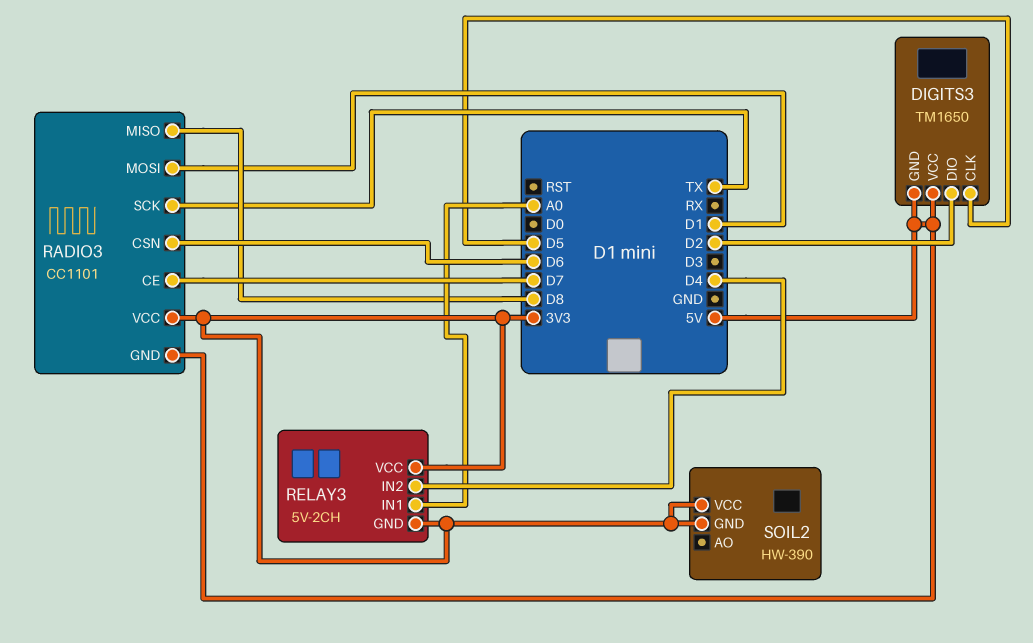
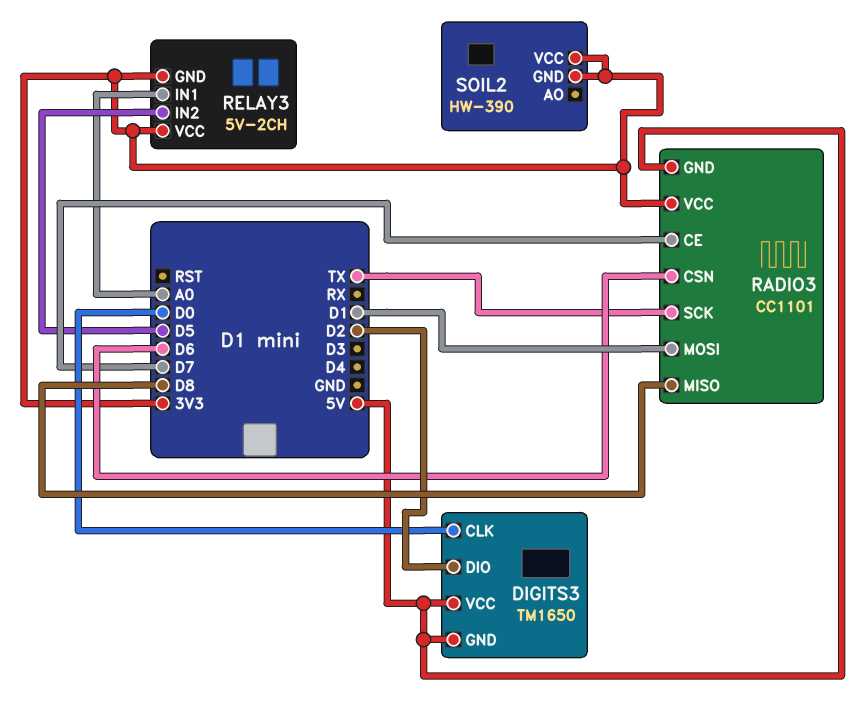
DIGITS3 pin CLK: D5 -> D0
RELAY3 pin IN2: D4 -> D5

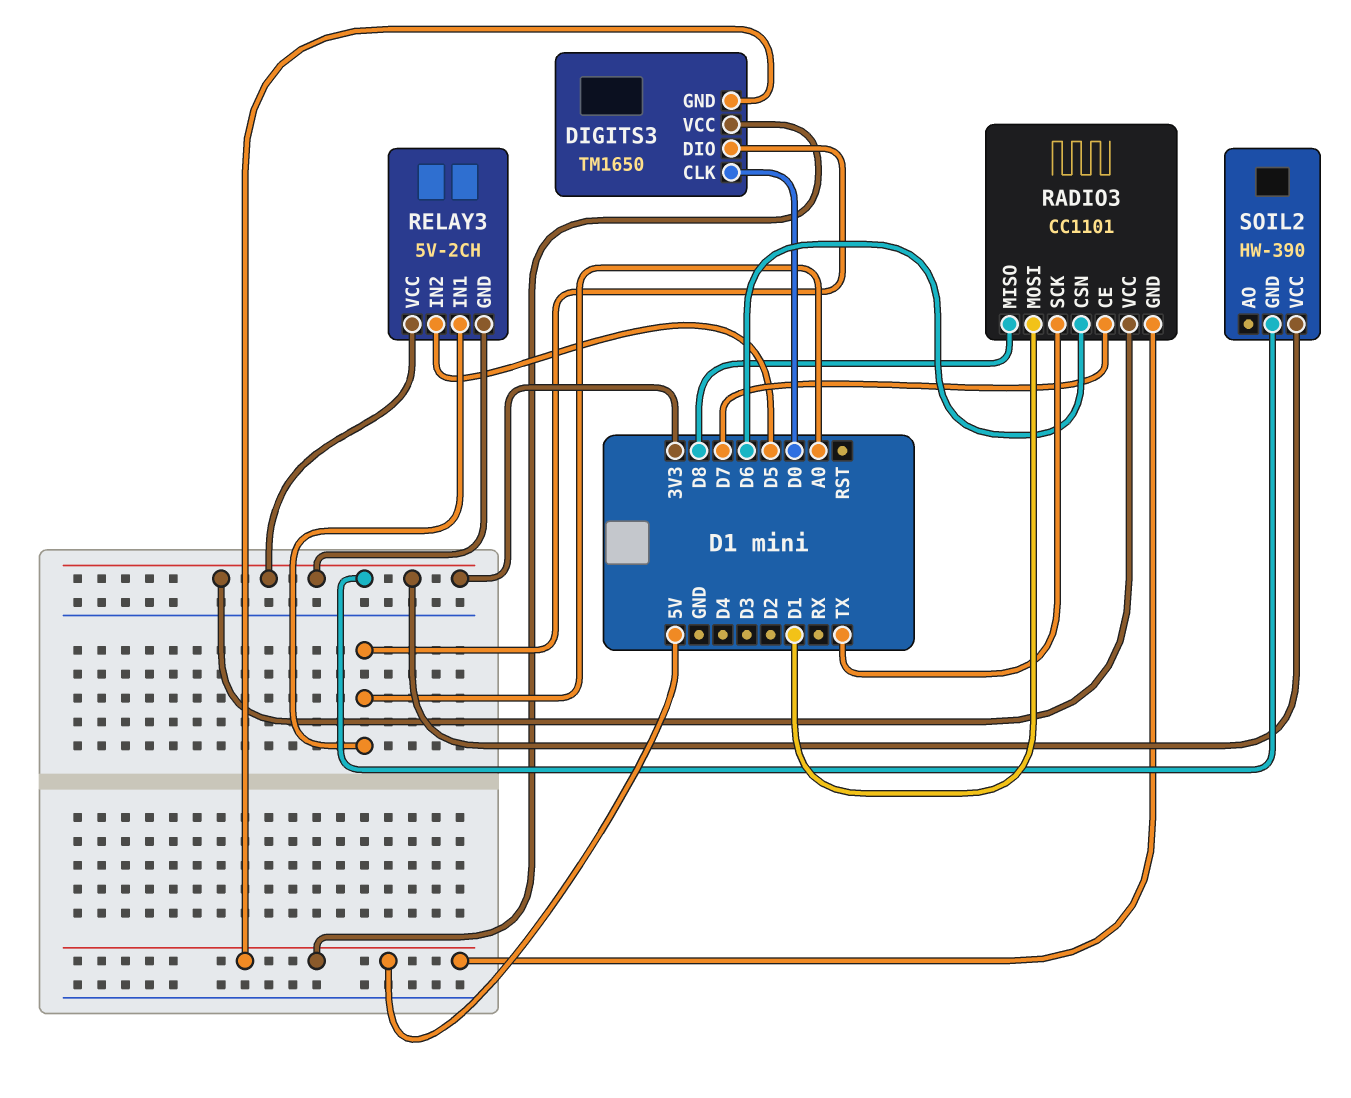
DIGITS3 pin DIO: D2 -> A0

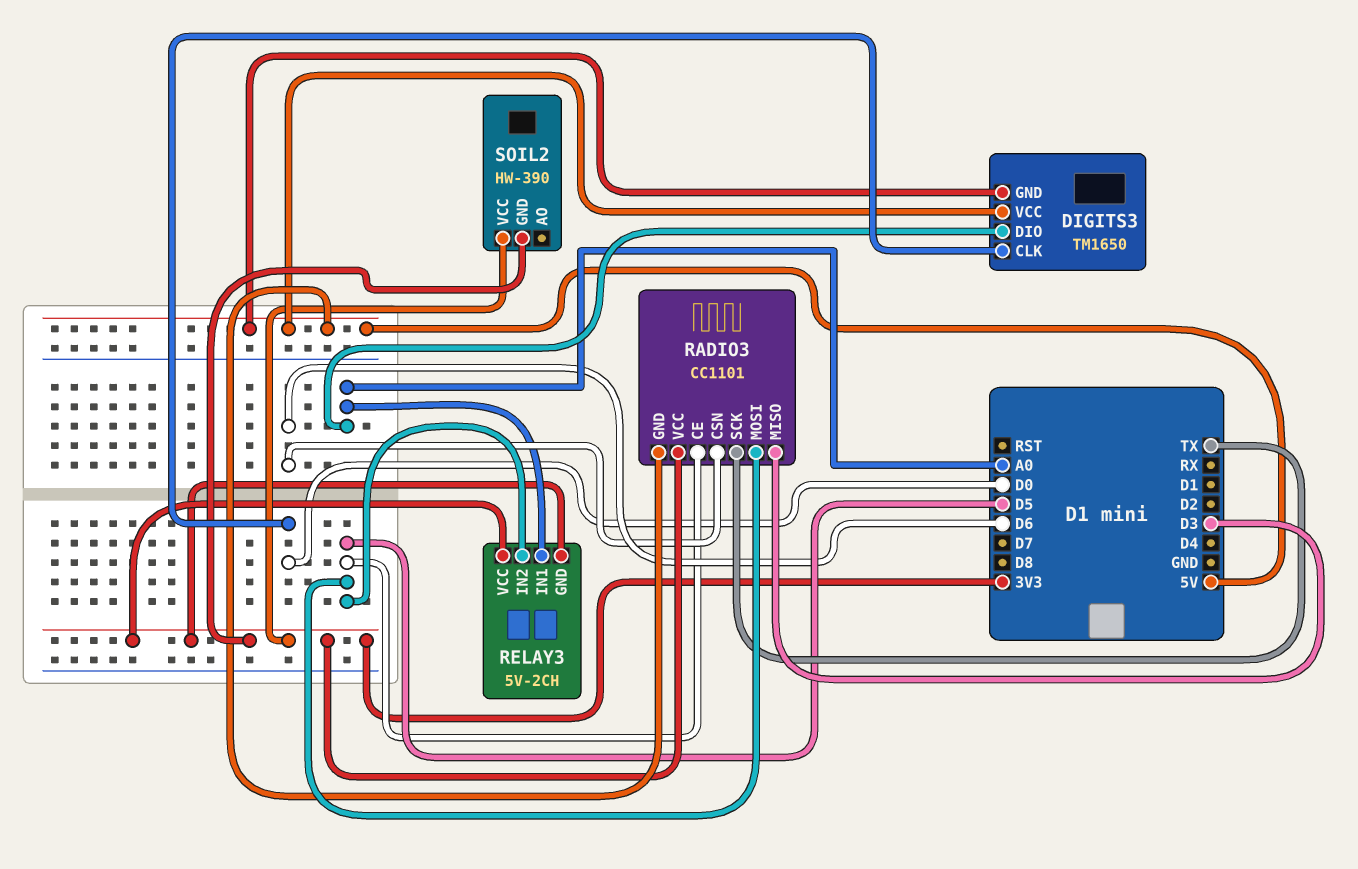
RADIO3 pin CE: D7 -> D5
RADIO3 pin MISO: D8 -> D3
RADIO3 pin MOSI: D1 -> D5

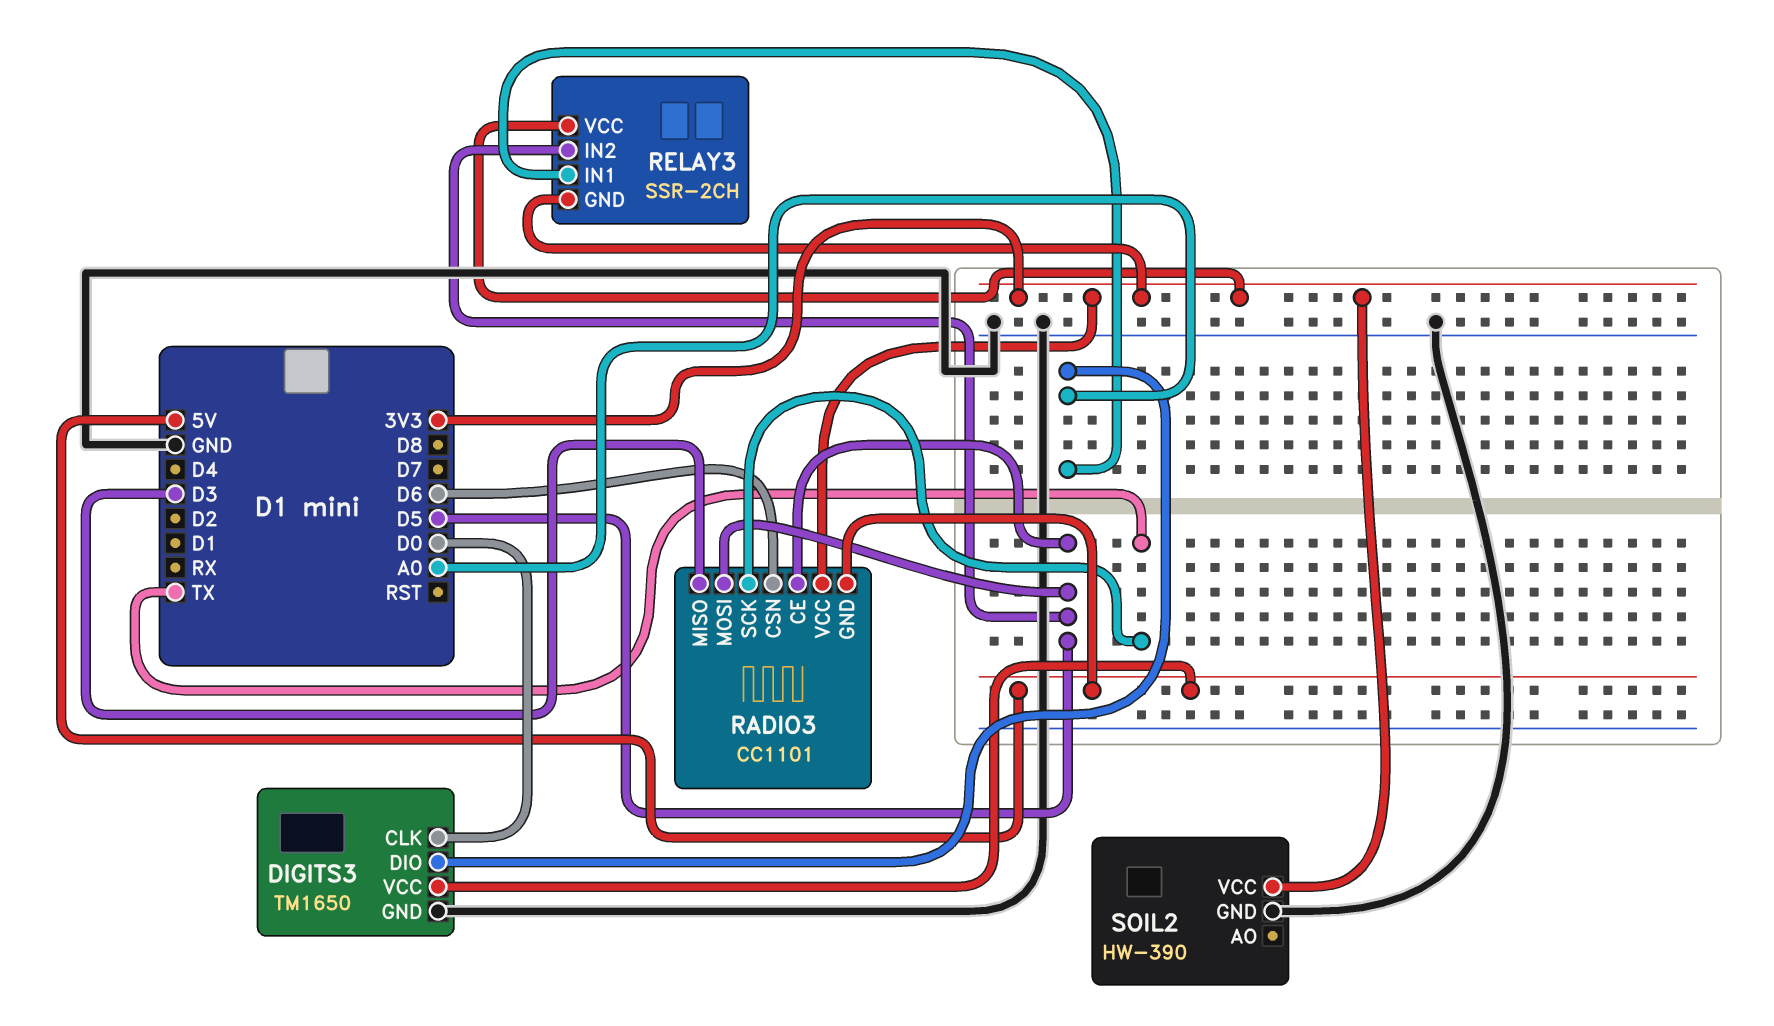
DIGITS3 pin GND: 5V -> GND
RELAY3: 5V-2CH -> SSR-2CH
SOIL2 pin GND: 3V3 -> GND

